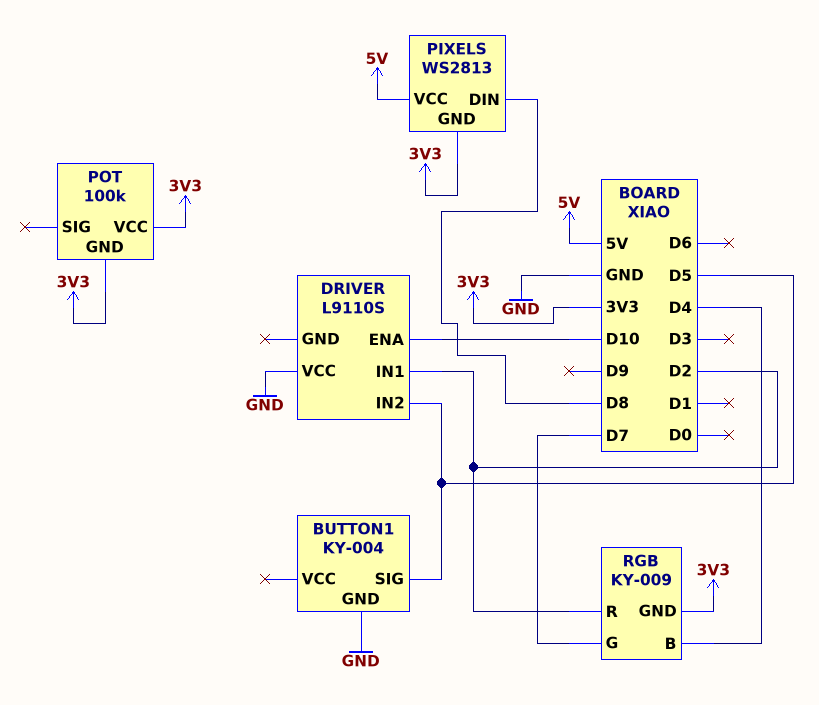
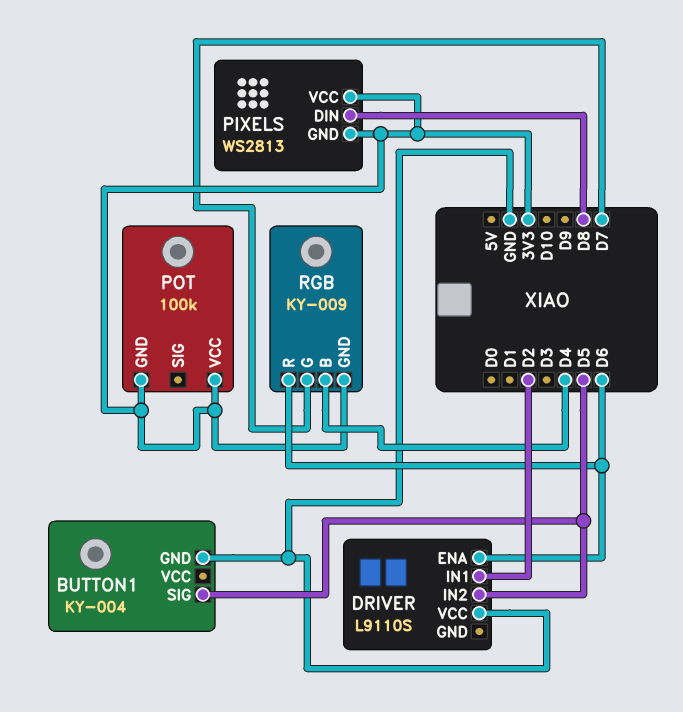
DRIVER pin ENA: D10 -> D6
PIXELS pin VCC: 5V -> 3V3
RGB pin R: D2 -> D6

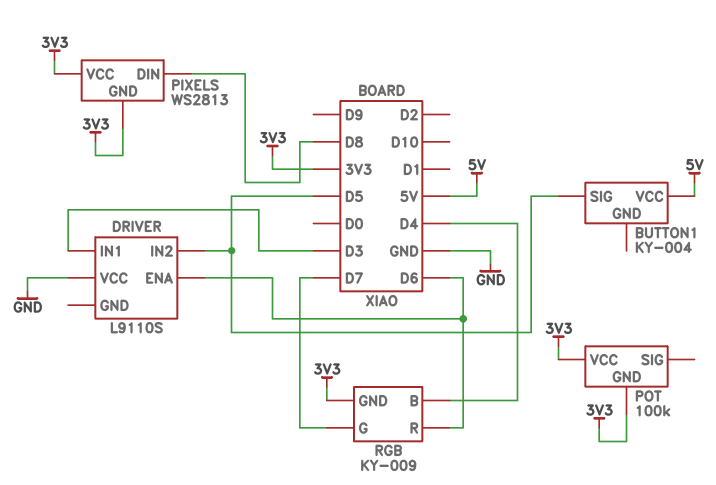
BUTTON1 pin GND: GND -> none
BUTTON1 pin VCC: none -> 5V
DRIVER pin IN1: D2 -> D3

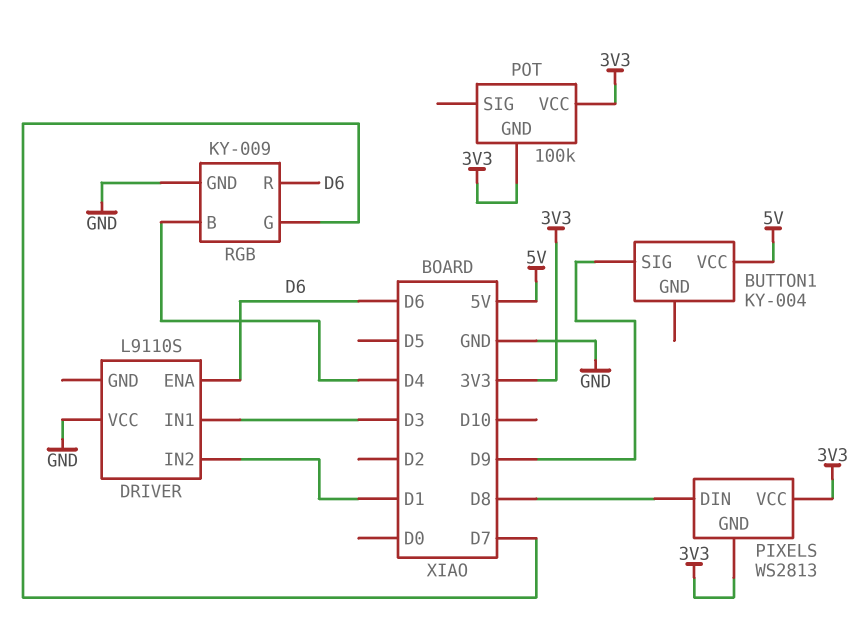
BUTTON1 pin SIG: D5 -> D9
DRIVER pin IN2: D5 -> D1
RGB pin GND: 3V3 -> GND

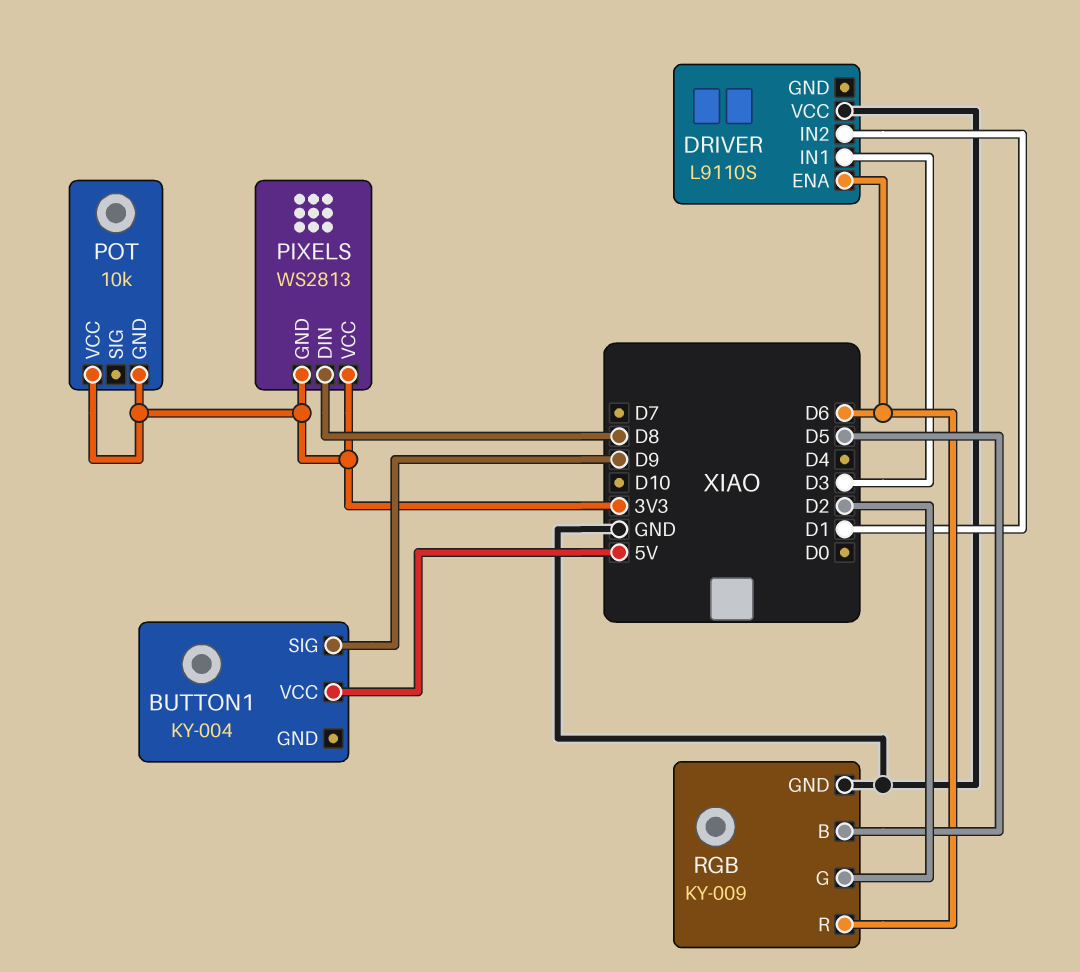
POT: 100k -> 10k
RGB pin B: D4 -> D5
RGB pin G: D7 -> D2

